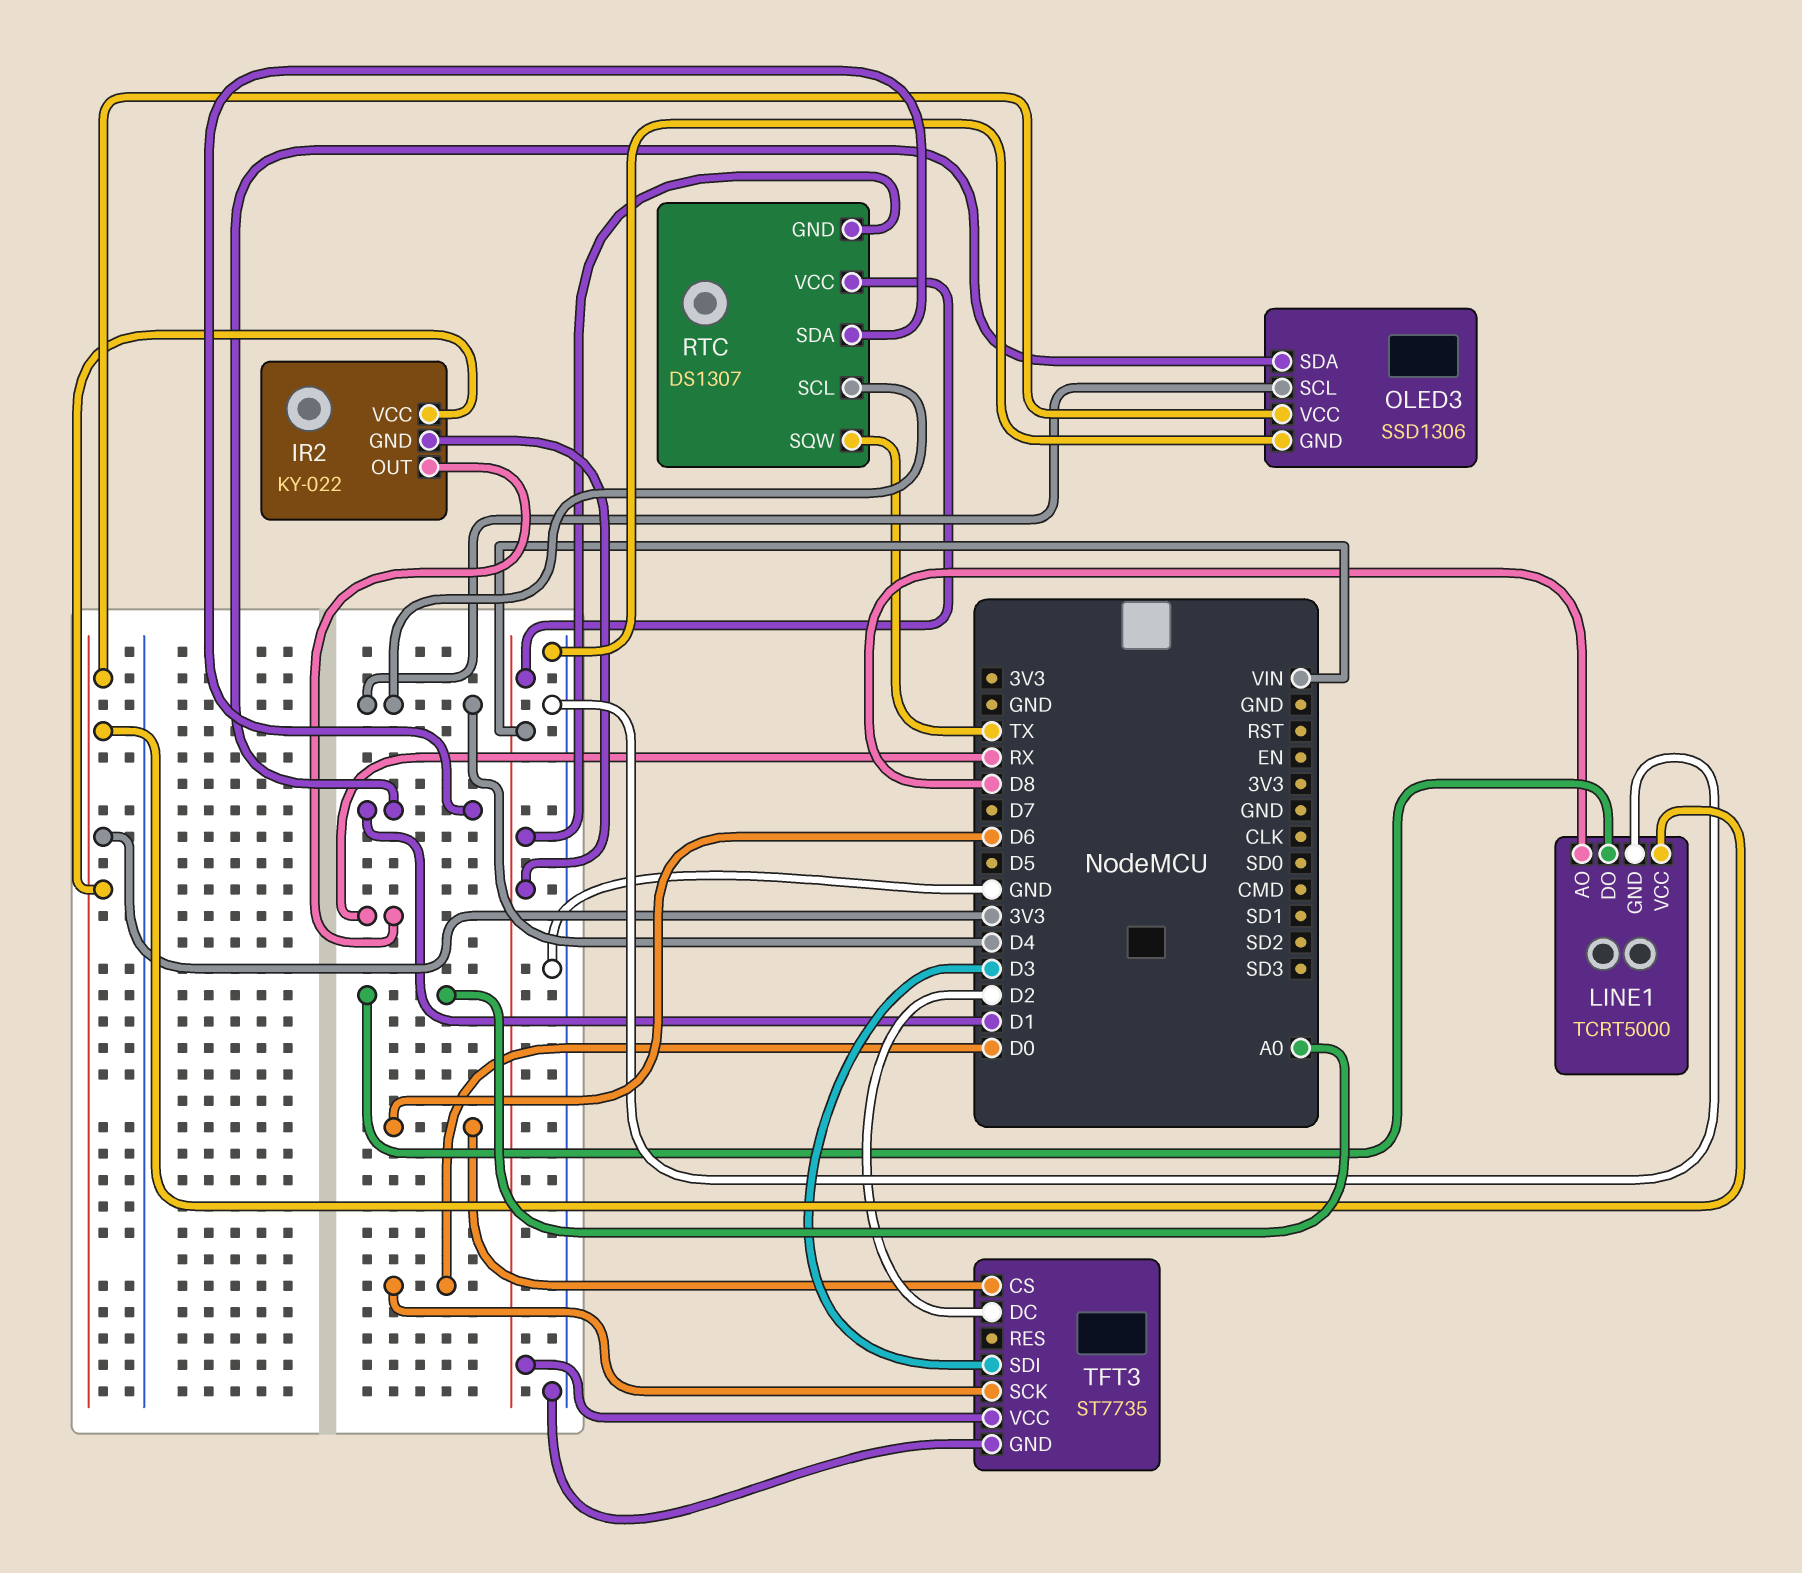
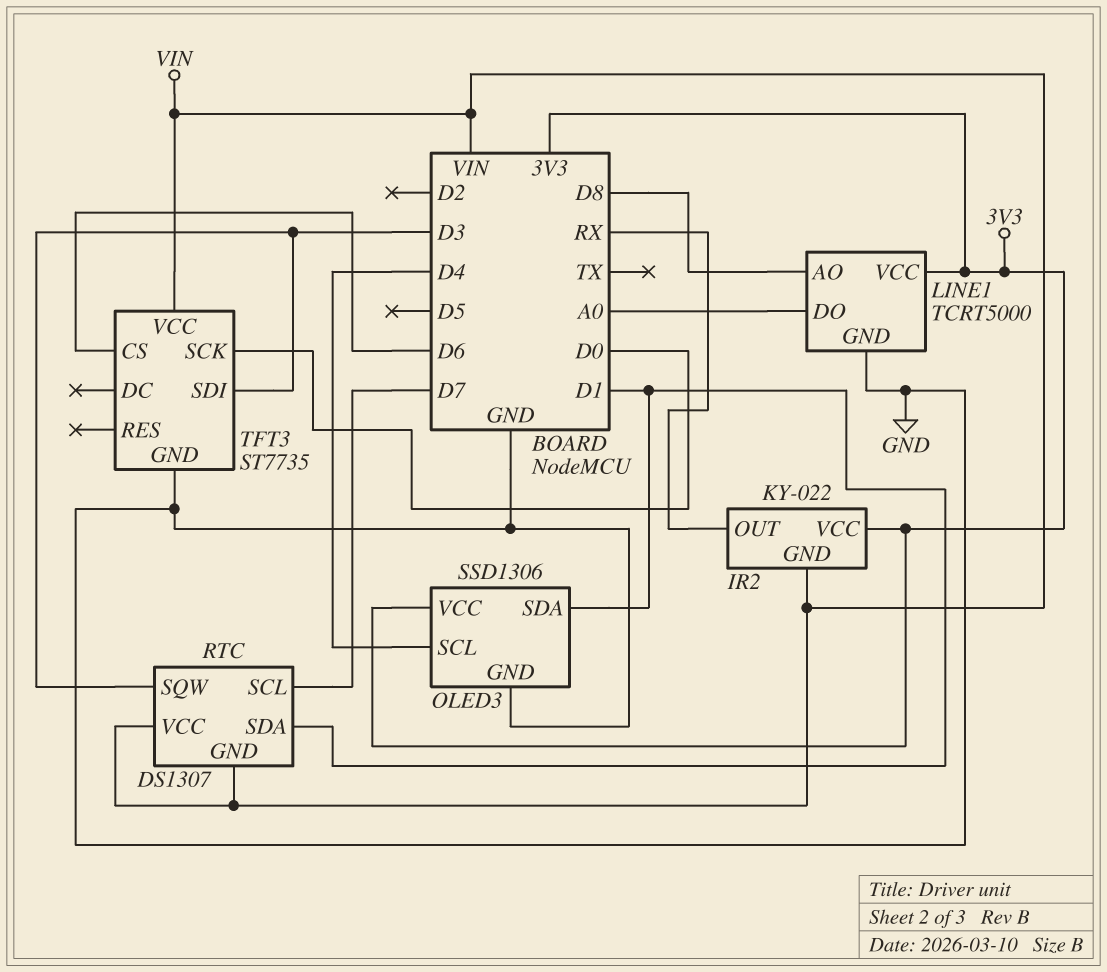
RTC pin SCL: D4 -> D7
RTC pin SQW: TX -> D3
TFT3 pin DC: D2 -> none

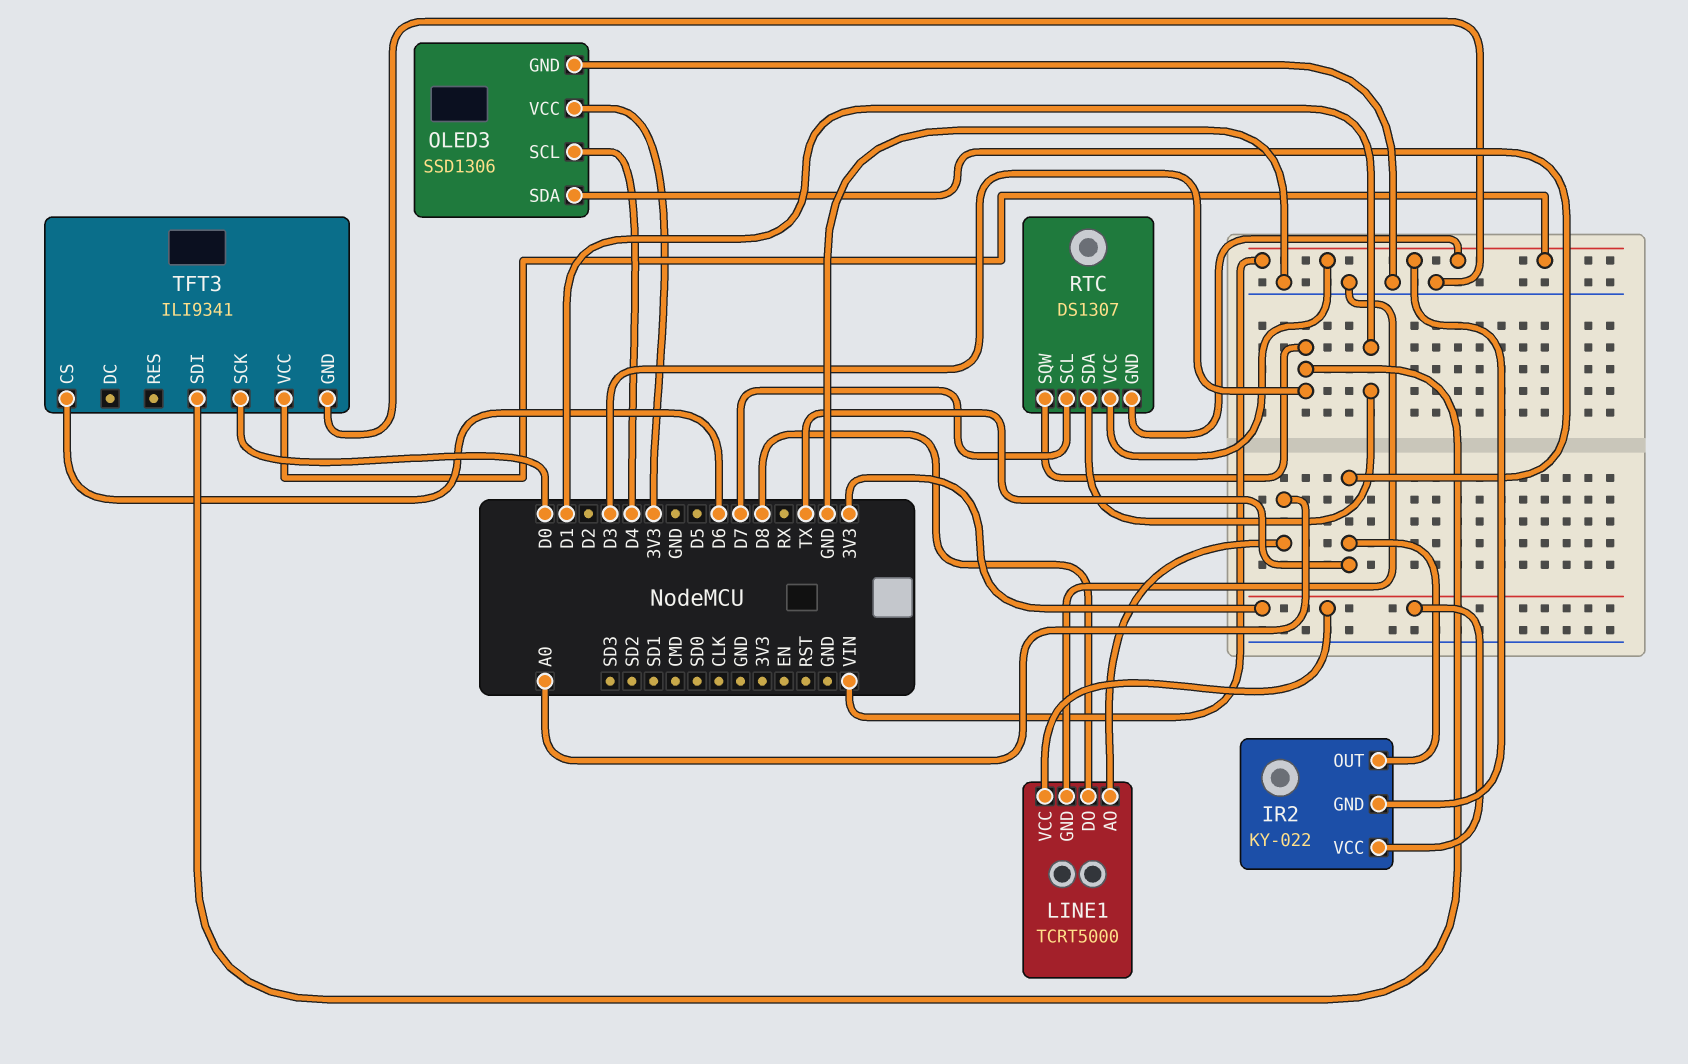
IR2 pin OUT: RX -> TX
LINE1 pin AO: D8 -> A0
LINE1 pin DO: A0 -> D8
OLED3 pin SDA: D1 -> TX
TFT3: ST7735 -> ILI9341

